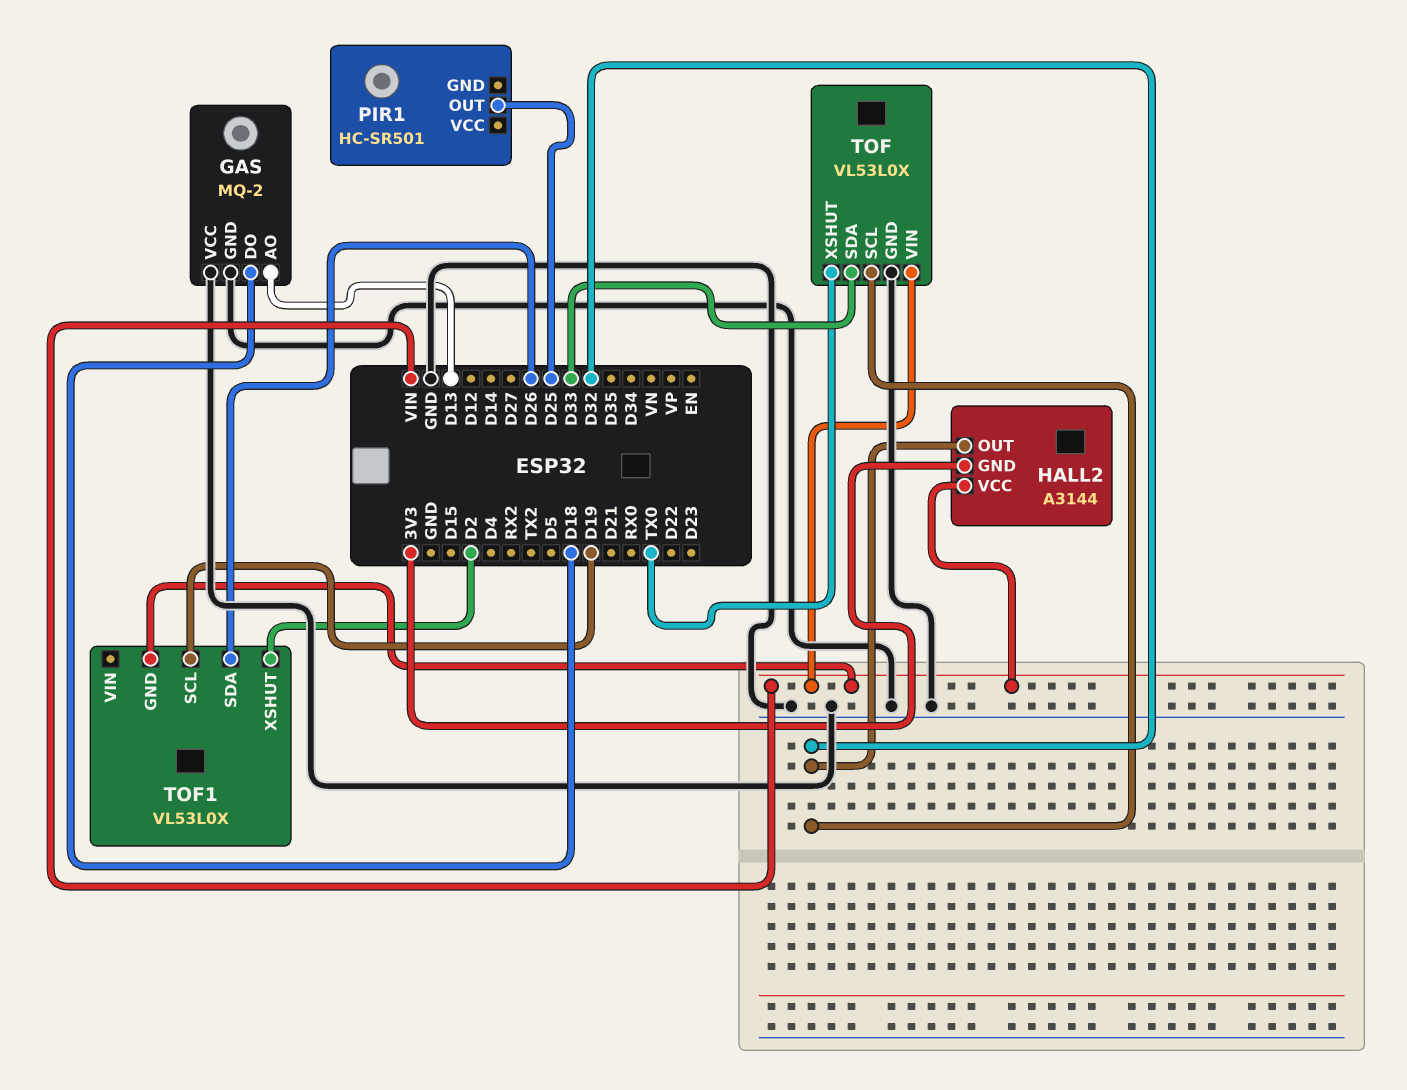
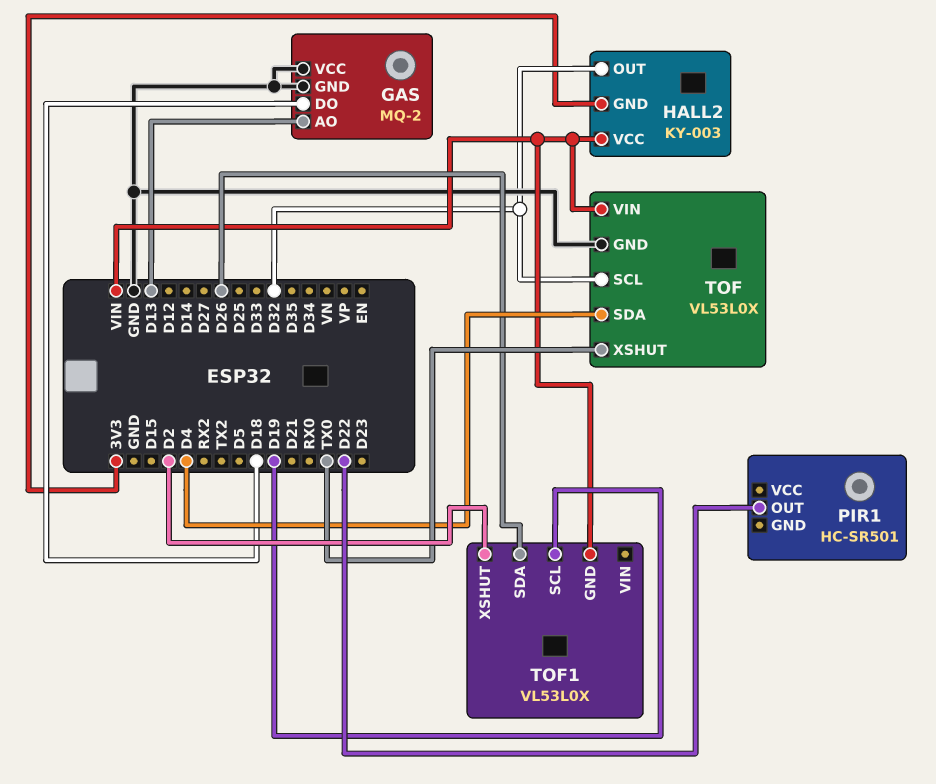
HALL2: A3144 -> KY-003
PIR1 pin OUT: D25 -> D22
TOF pin SDA: D33 -> D4

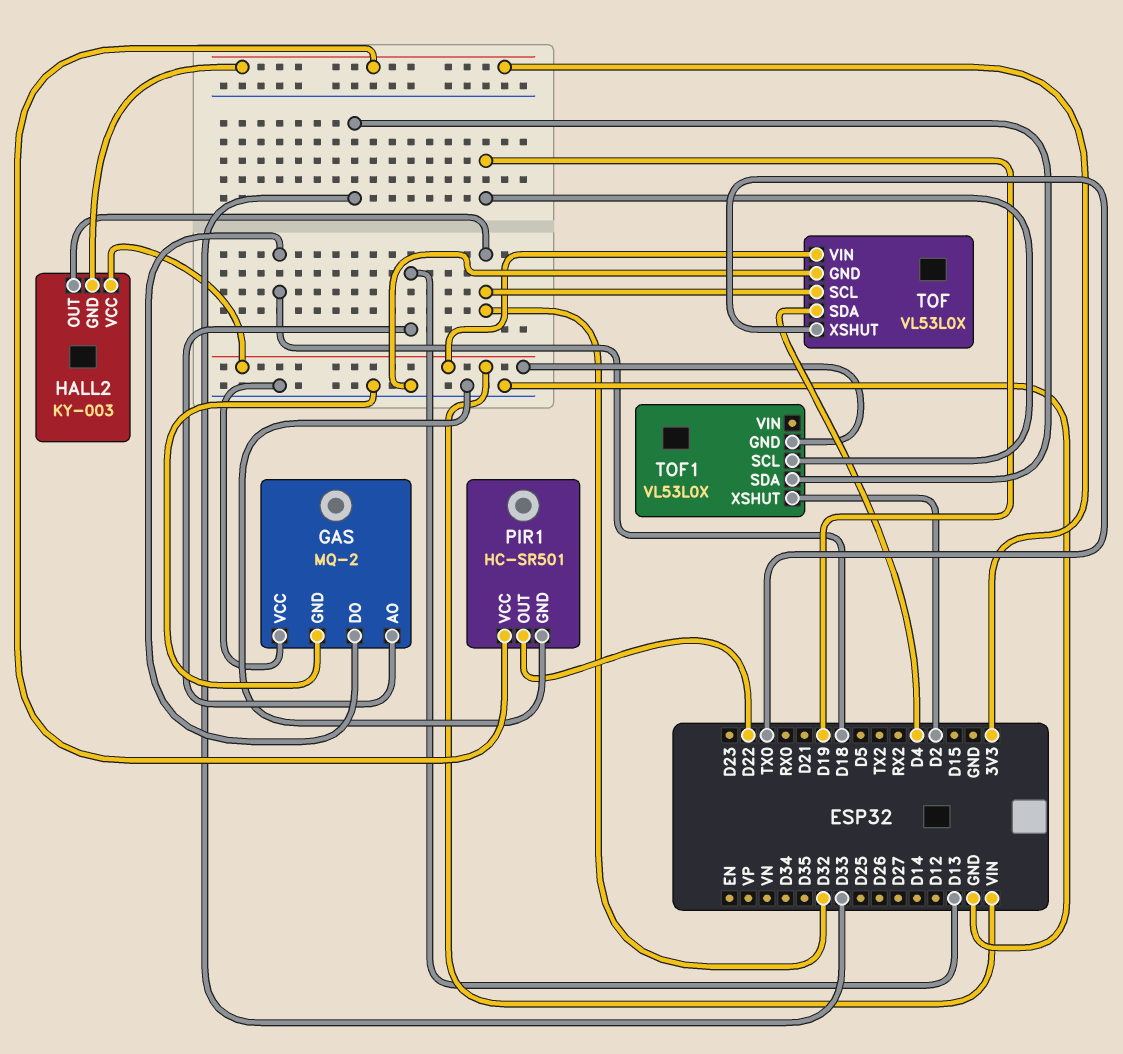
PIR1 pin GND: none -> GND
PIR1 pin VCC: none -> 3V3
TOF1 pin SDA: D26 -> D33

